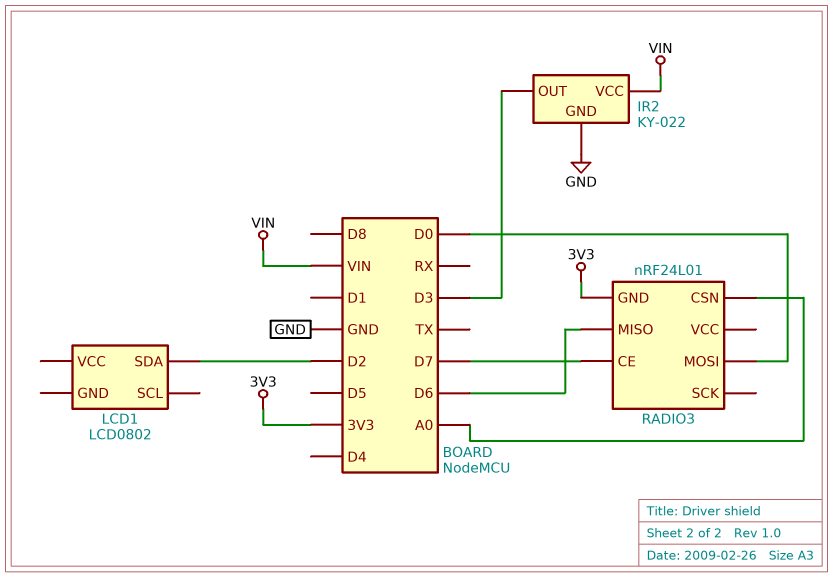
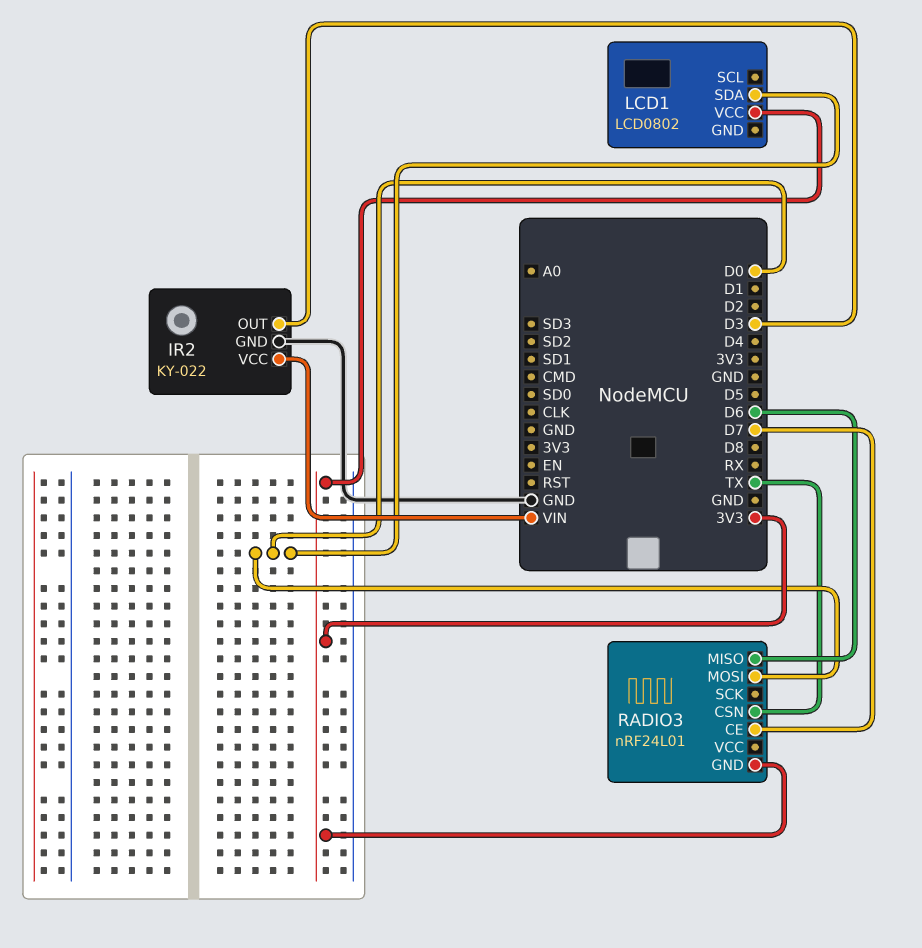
LCD1 pin SDA: D2 -> D0
LCD1 pin VCC: none -> 3V3
RADIO3 pin CSN: A0 -> TX

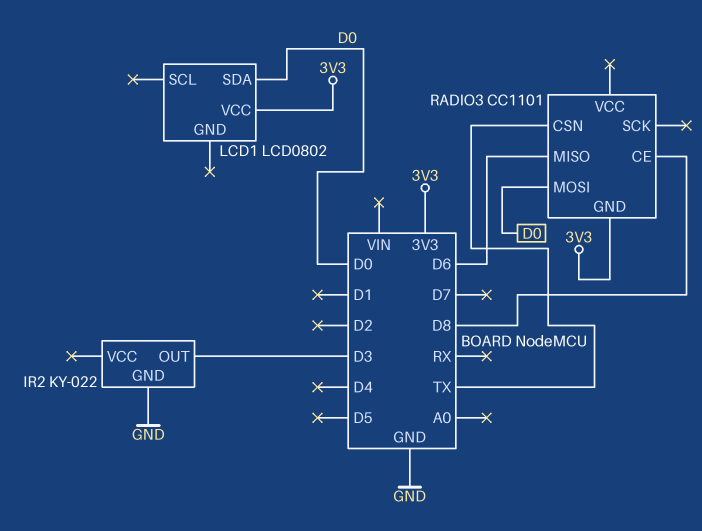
IR2 pin VCC: VIN -> none
RADIO3: nRF24L01 -> CC1101
RADIO3 pin CE: D7 -> D8

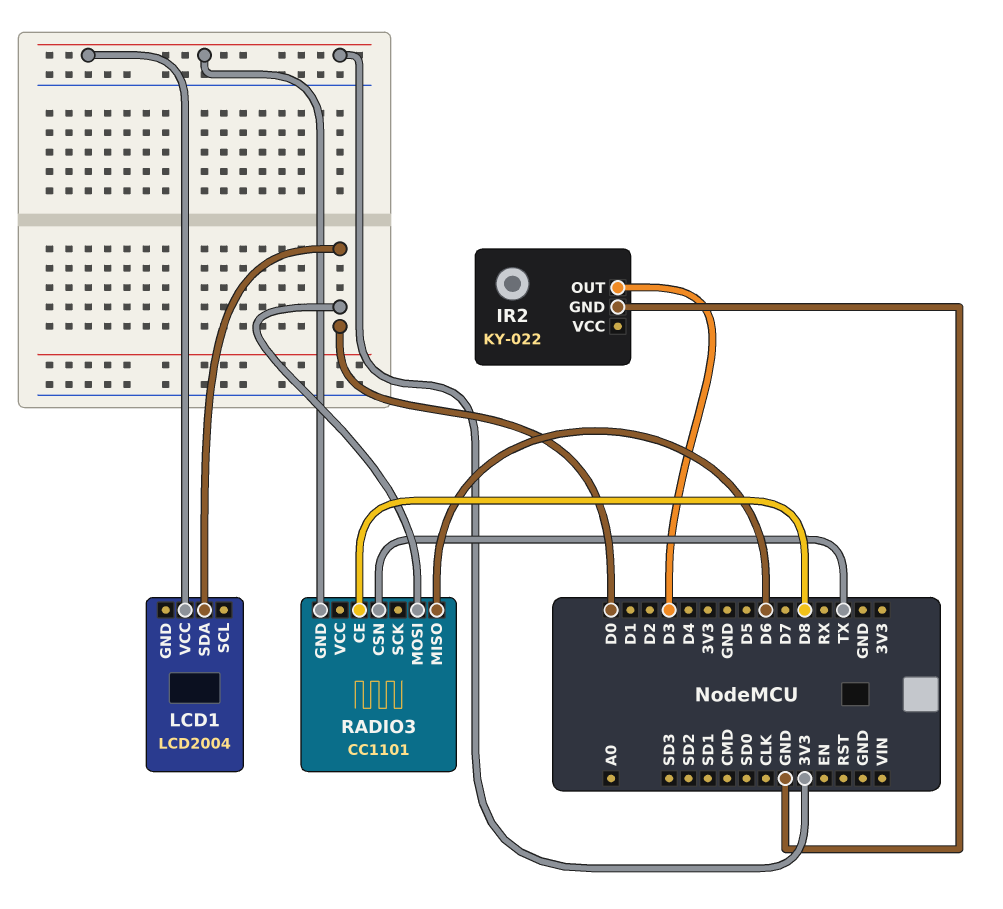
LCD1: LCD0802 -> LCD2004

